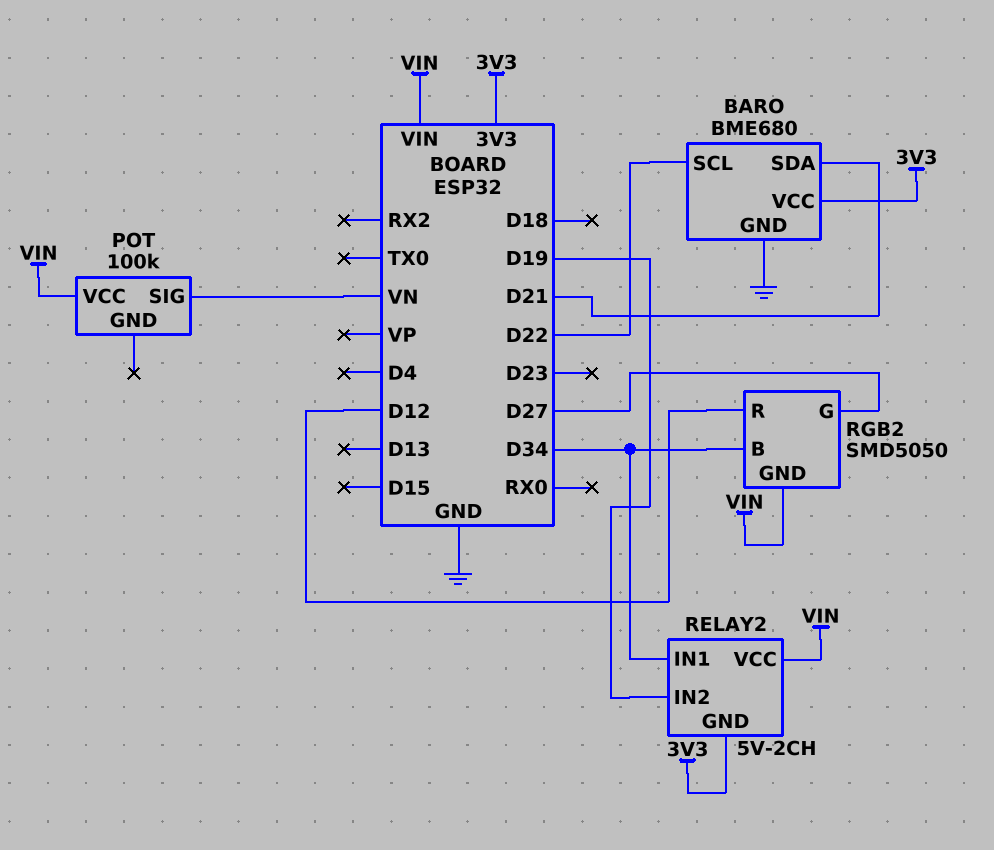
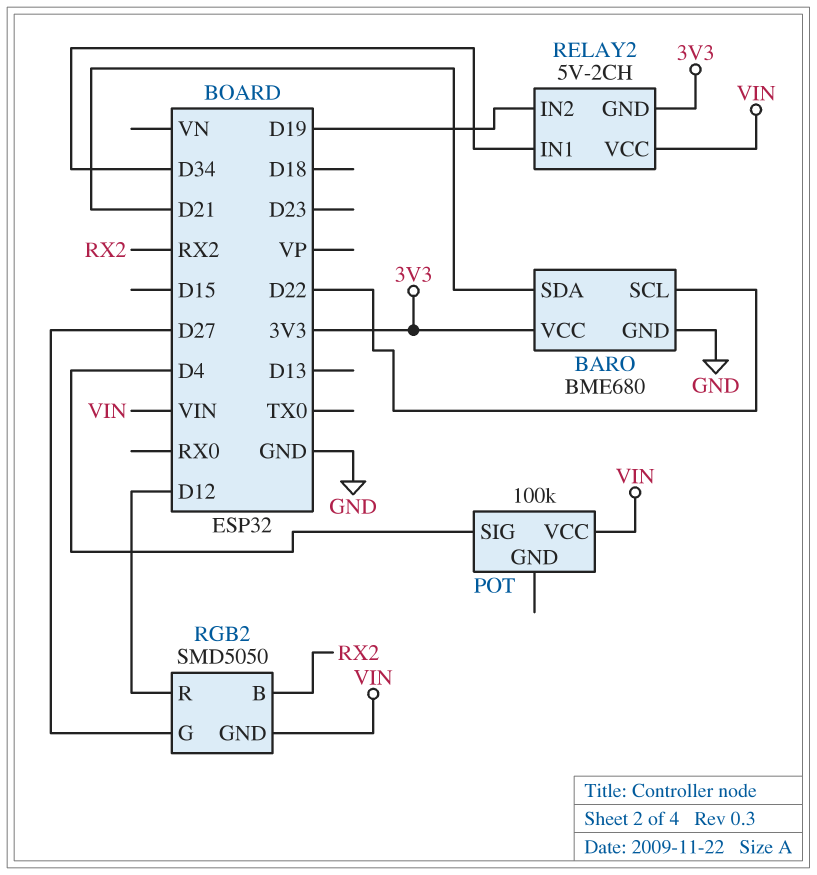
POT pin SIG: VN -> D4
RGB2 pin B: D34 -> RX2

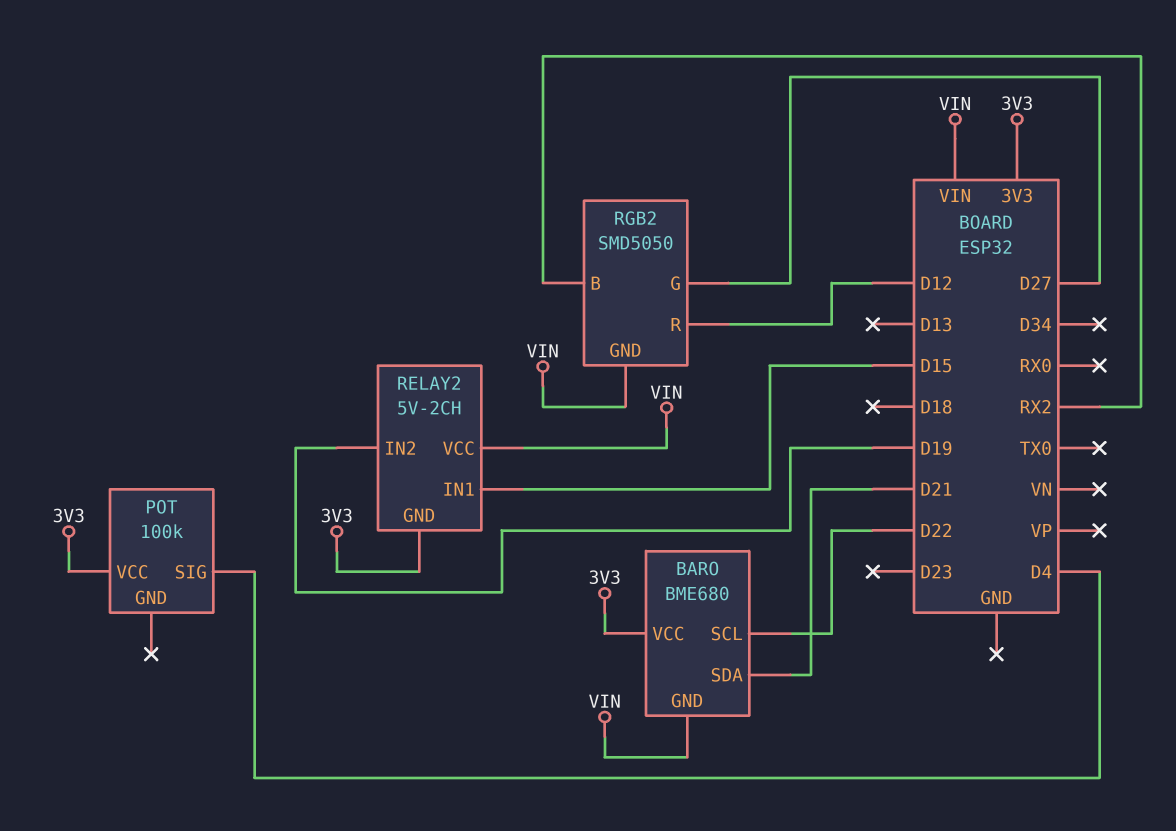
BARO pin GND: GND -> VIN
POT pin VCC: VIN -> 3V3
RELAY2 pin IN1: D34 -> D15

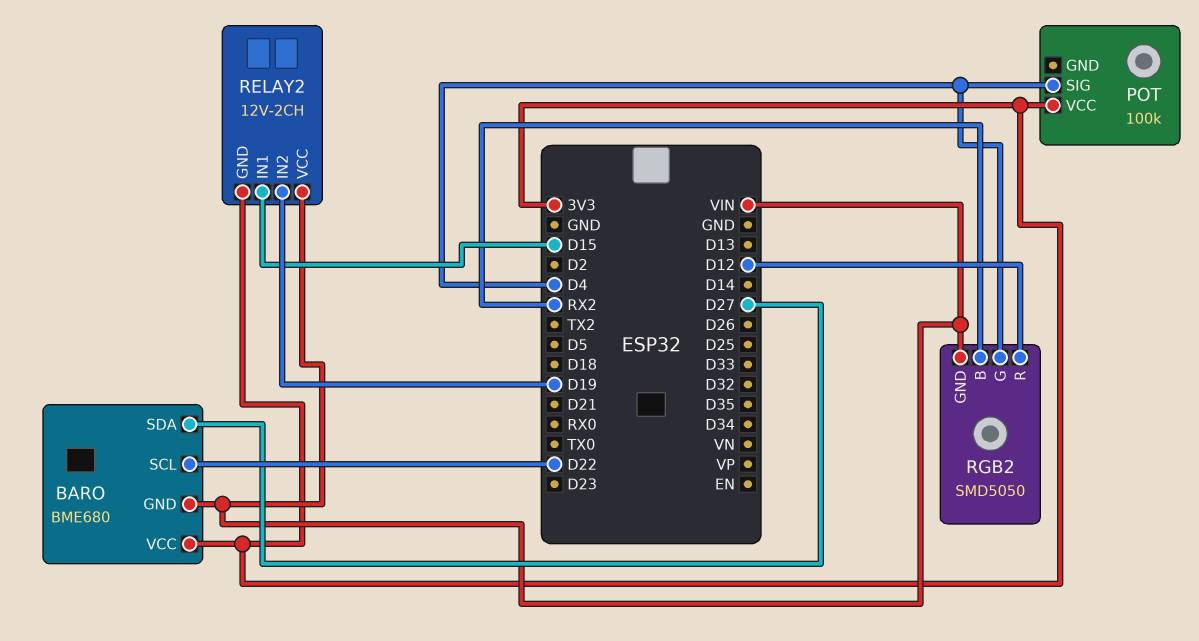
BARO pin SDA: D21 -> D27
RELAY2: 5V-2CH -> 12V-2CH
RGB2 pin G: D27 -> D4

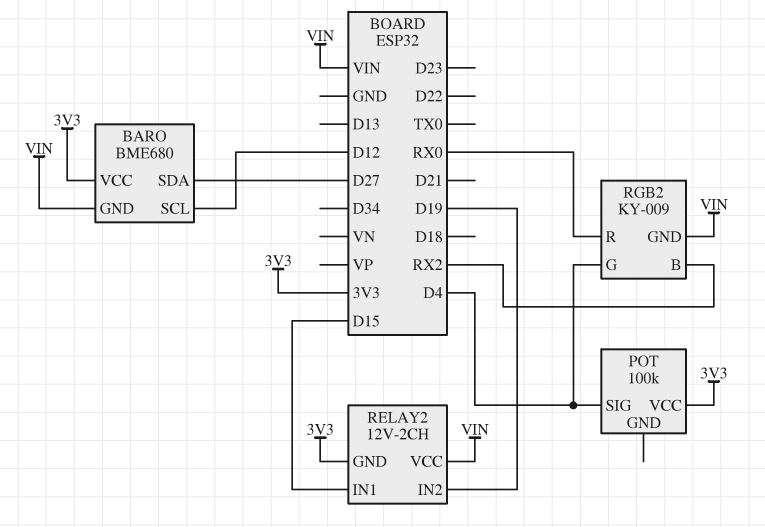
BARO pin SCL: D22 -> D12
RGB2: SMD5050 -> KY-009
RGB2 pin R: D12 -> RX0

